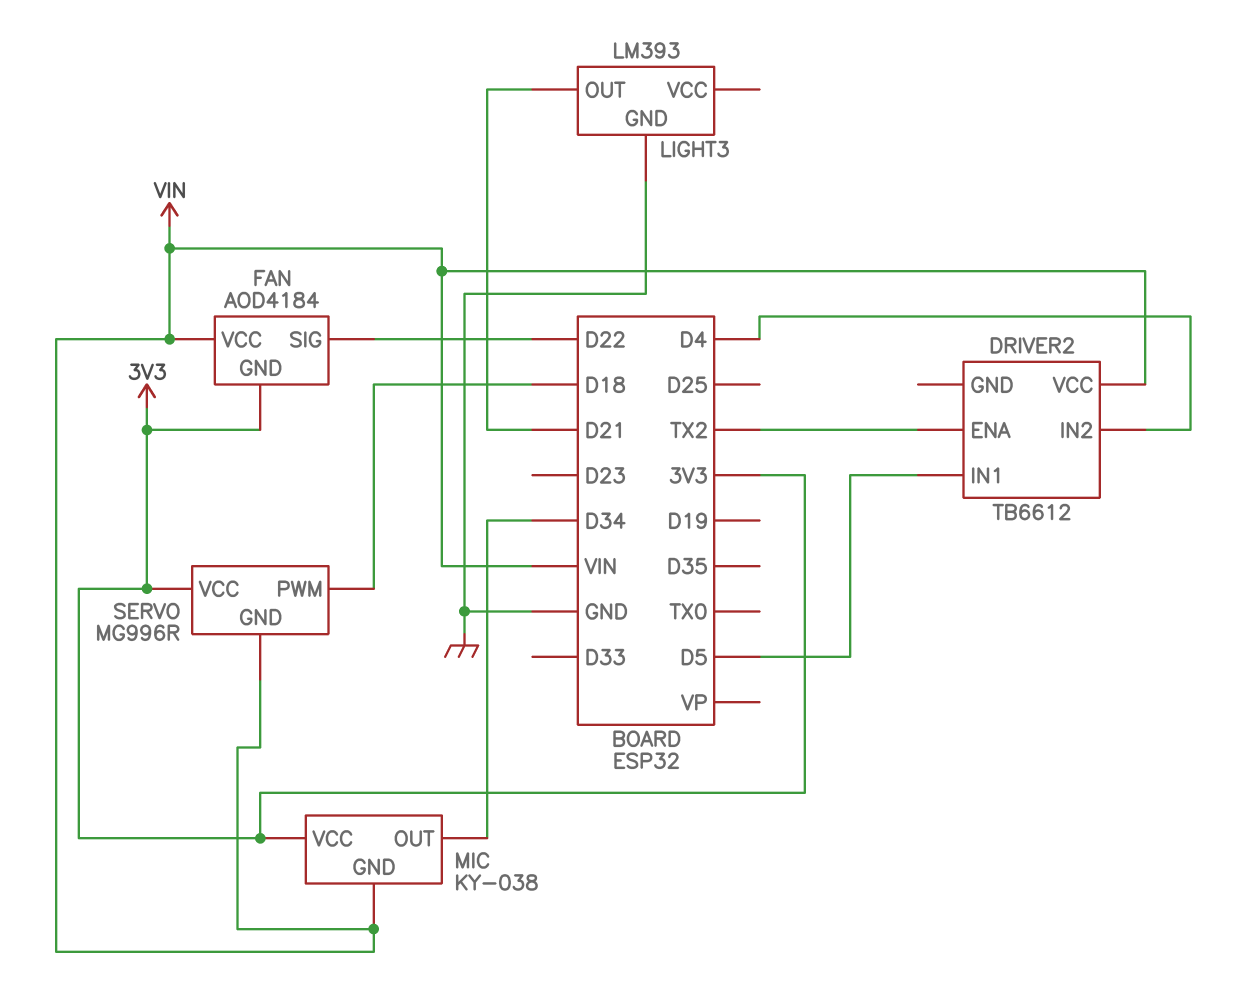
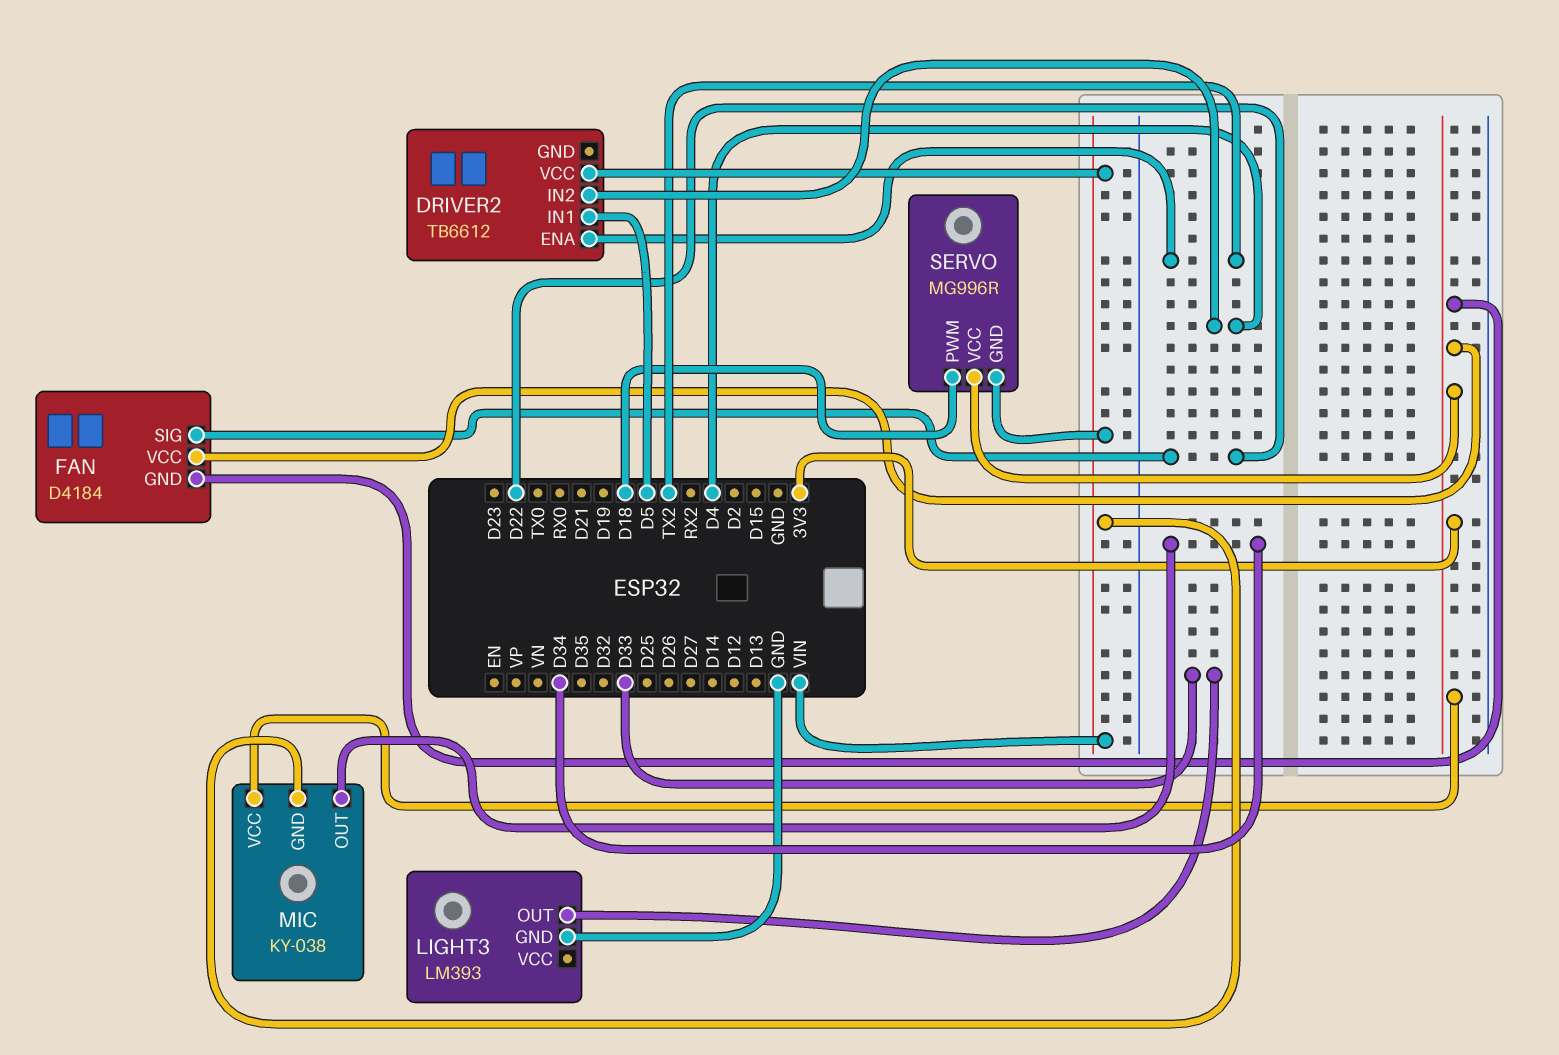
FAN: AOD4184 -> D4184
FAN pin VCC: VIN -> 3V3
LIGHT3 pin OUT: D21 -> D33

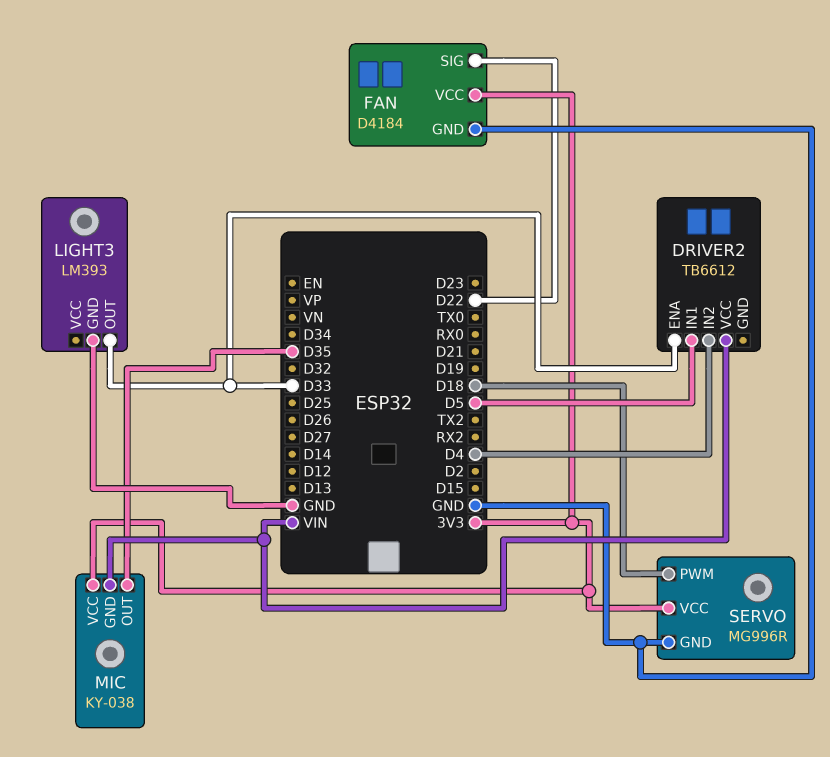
DRIVER2 pin ENA: TX2 -> D33
FAN pin GND: 3V3 -> GND
MIC pin OUT: D34 -> D35
SERVO pin GND: VIN -> GND

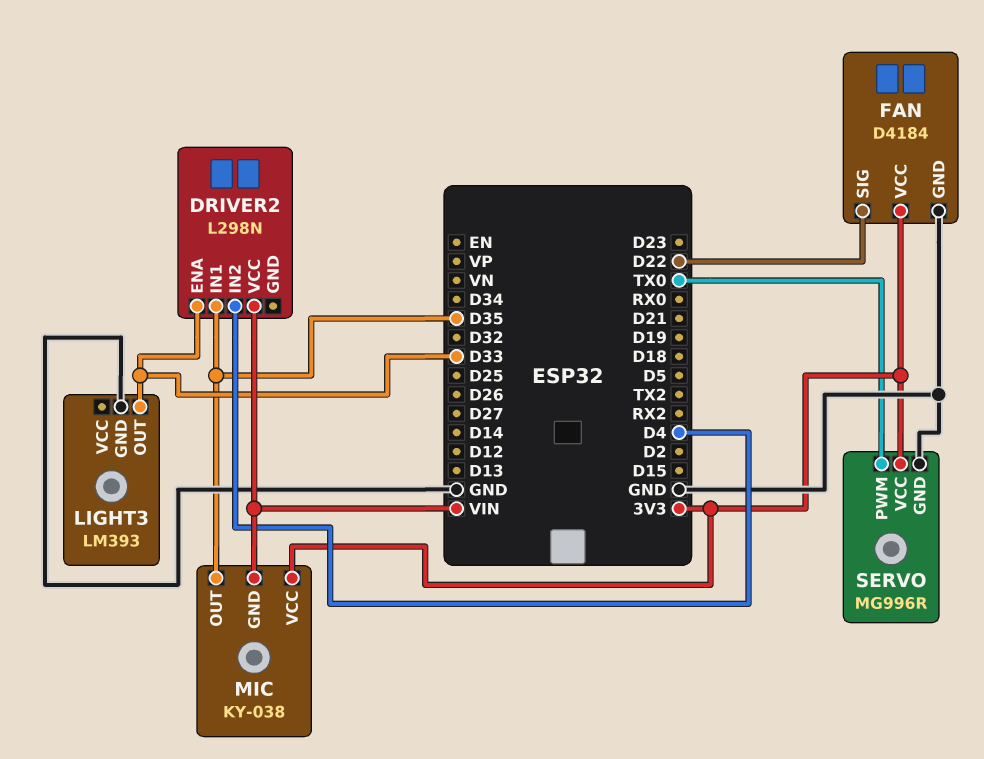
DRIVER2: TB6612 -> L298N
DRIVER2 pin IN1: D5 -> D35
SERVO pin PWM: D18 -> TX0

